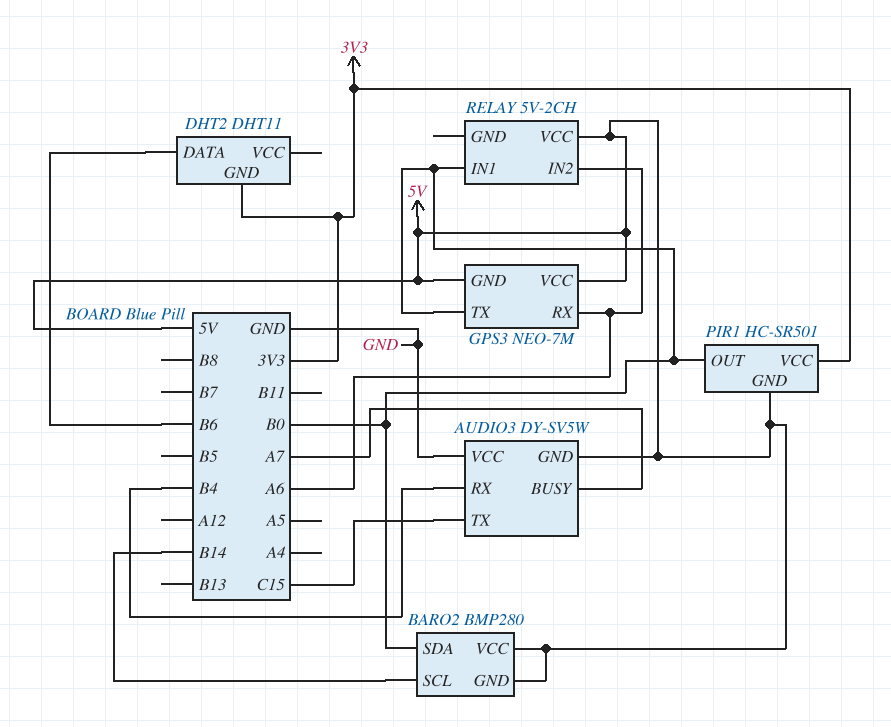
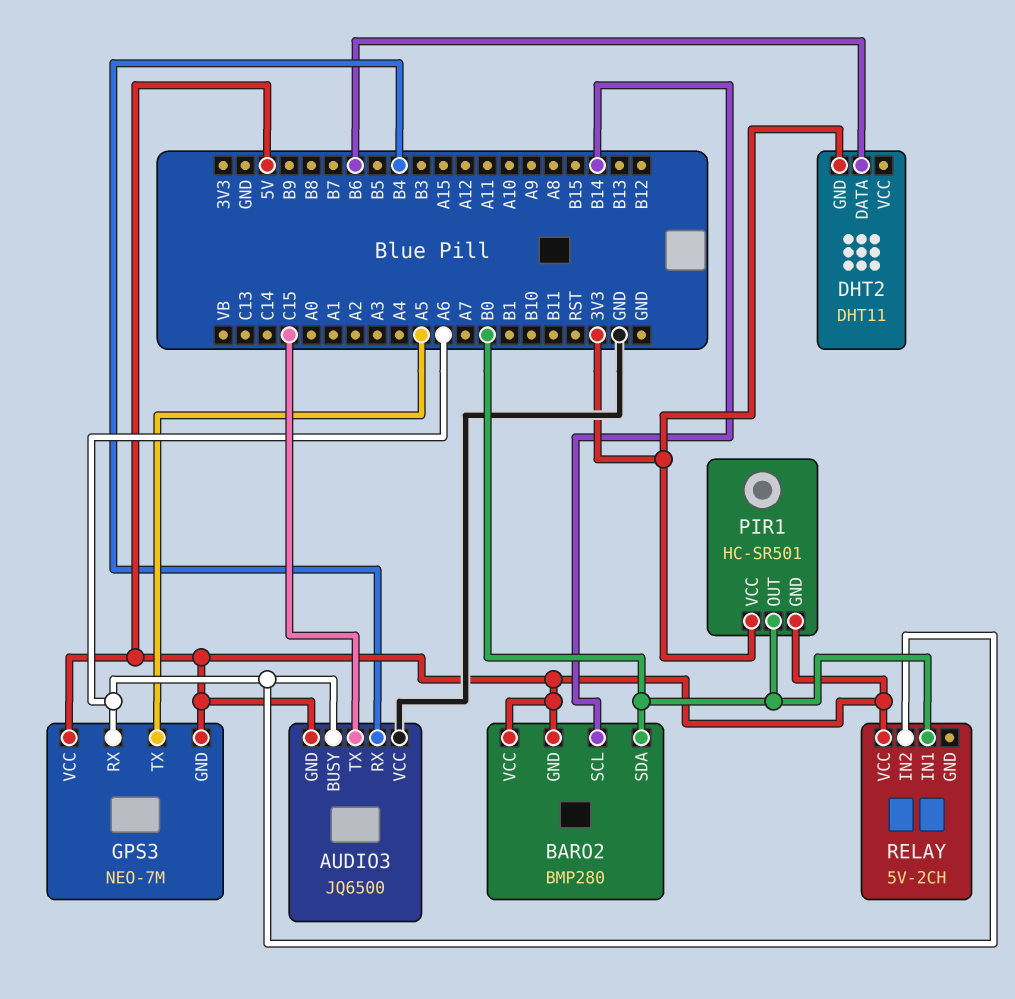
AUDIO3: DY-SV5W -> JQ6500
AUDIO3 pin BUSY: A7 -> A6
GPS3 pin TX: B0 -> A5

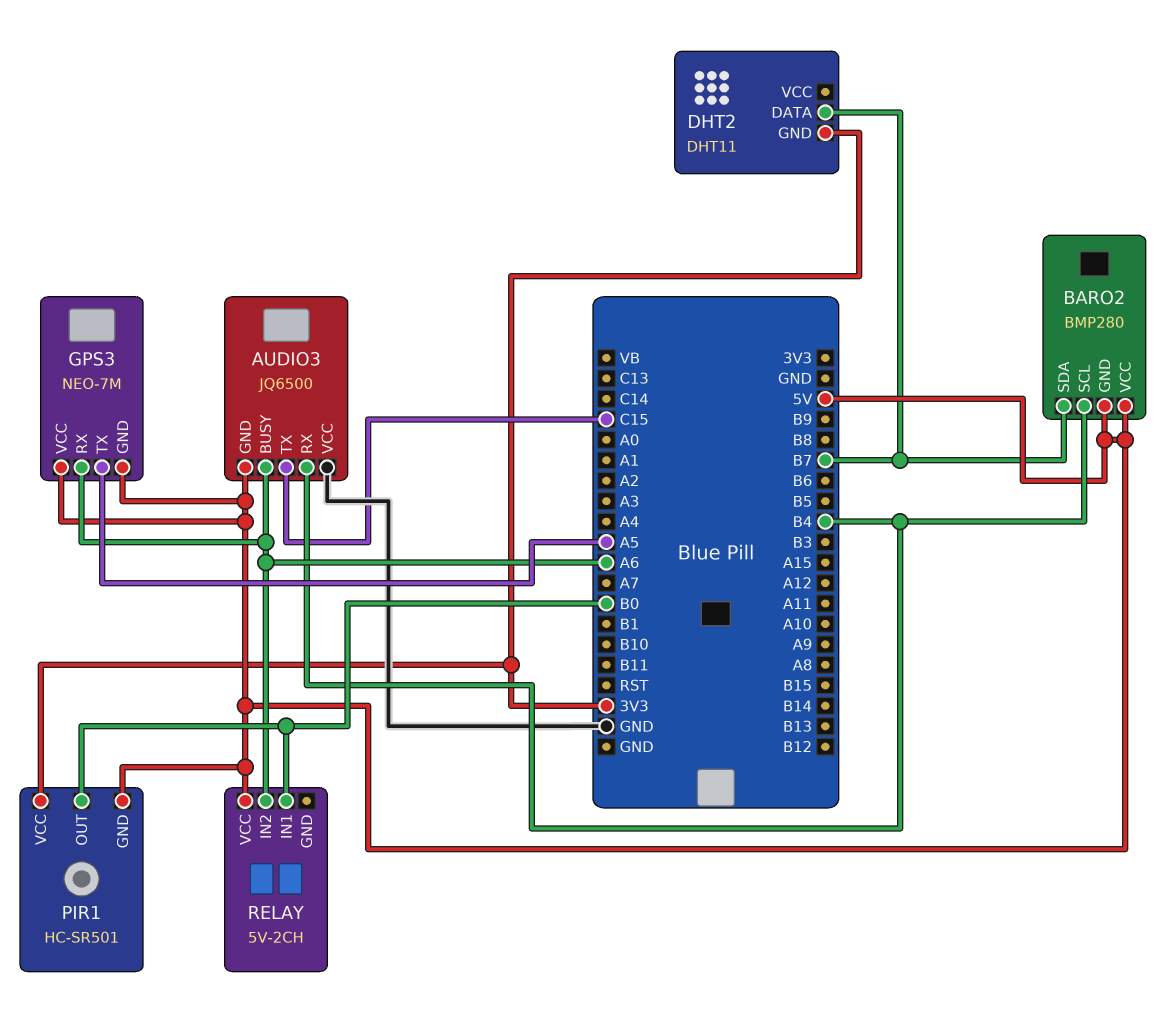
BARO2 pin SCL: B14 -> B4
BARO2 pin SDA: B0 -> B7
DHT2 pin DATA: B6 -> B7

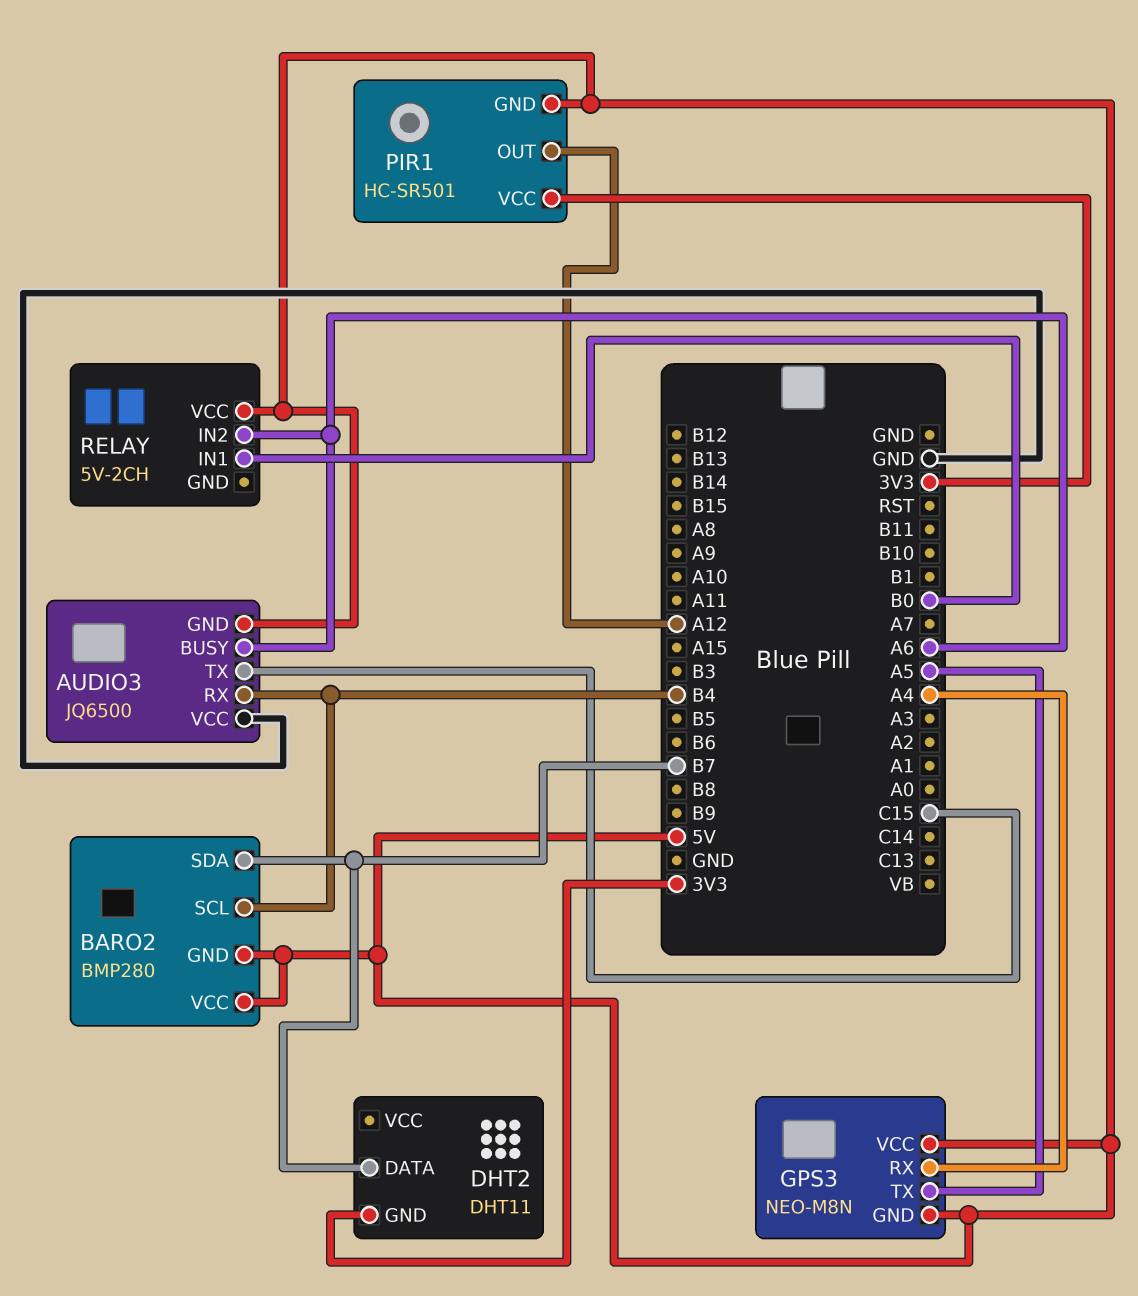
GPS3: NEO-7M -> NEO-M8N
GPS3 pin RX: A6 -> A4
PIR1 pin OUT: B0 -> A12

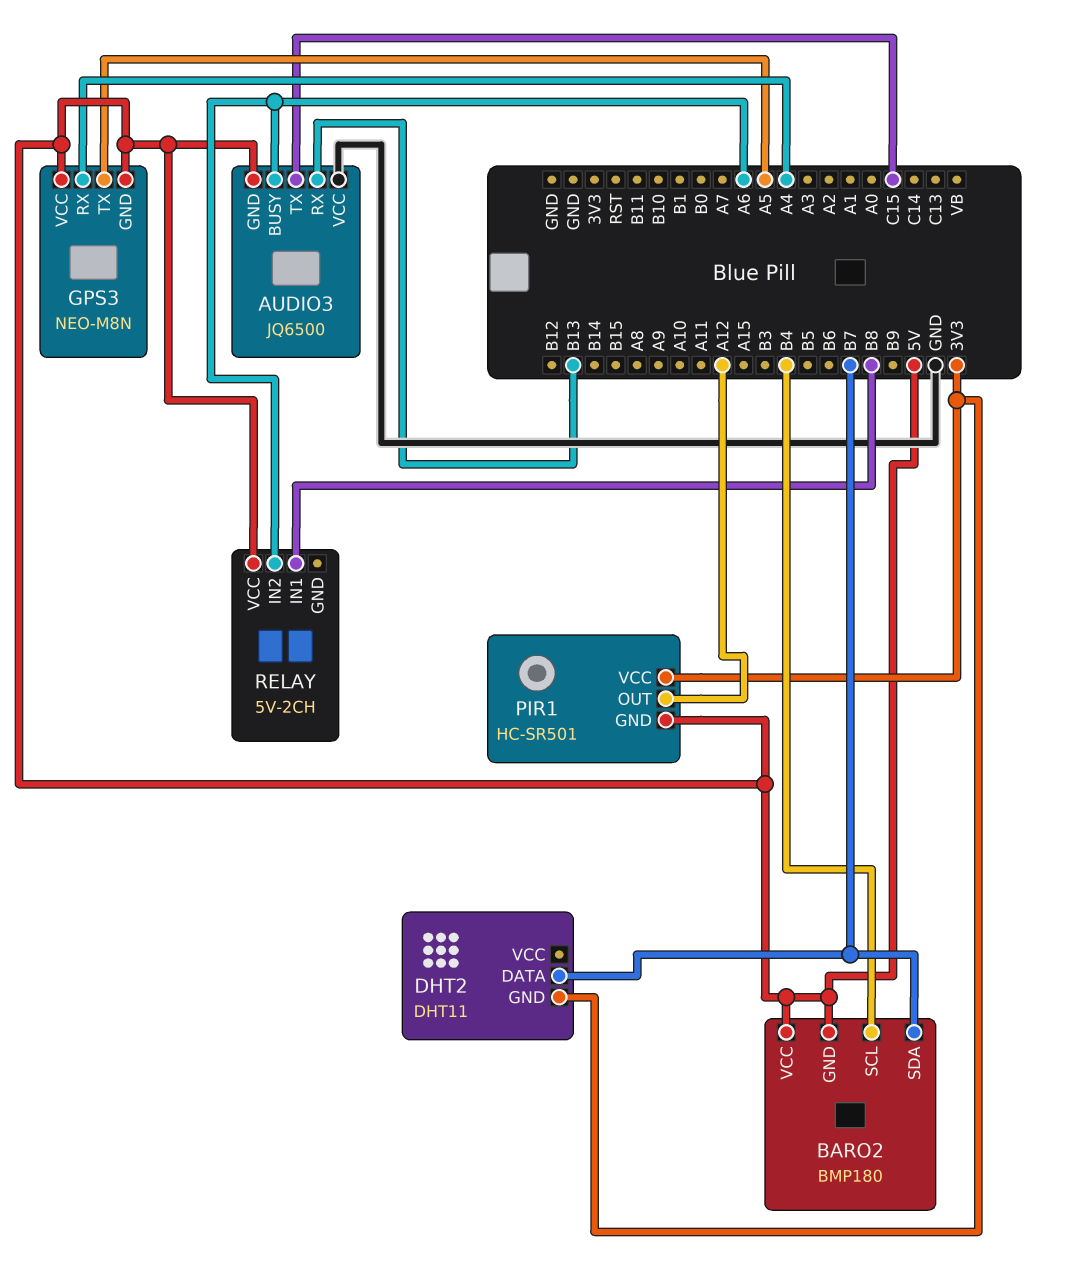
AUDIO3 pin RX: B4 -> B13
BARO2: BMP280 -> BMP180
RELAY pin IN1: B0 -> B8

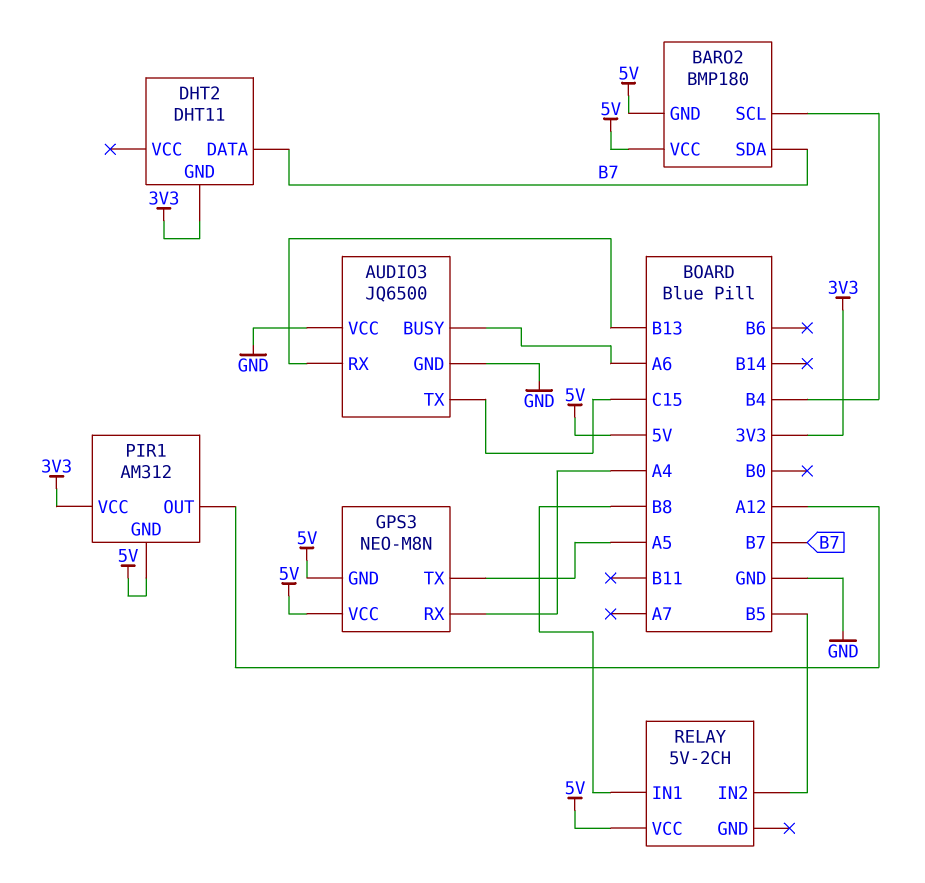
AUDIO3 pin GND: 5V -> GND
PIR1: HC-SR501 -> AM312
RELAY pin IN2: A6 -> B5

